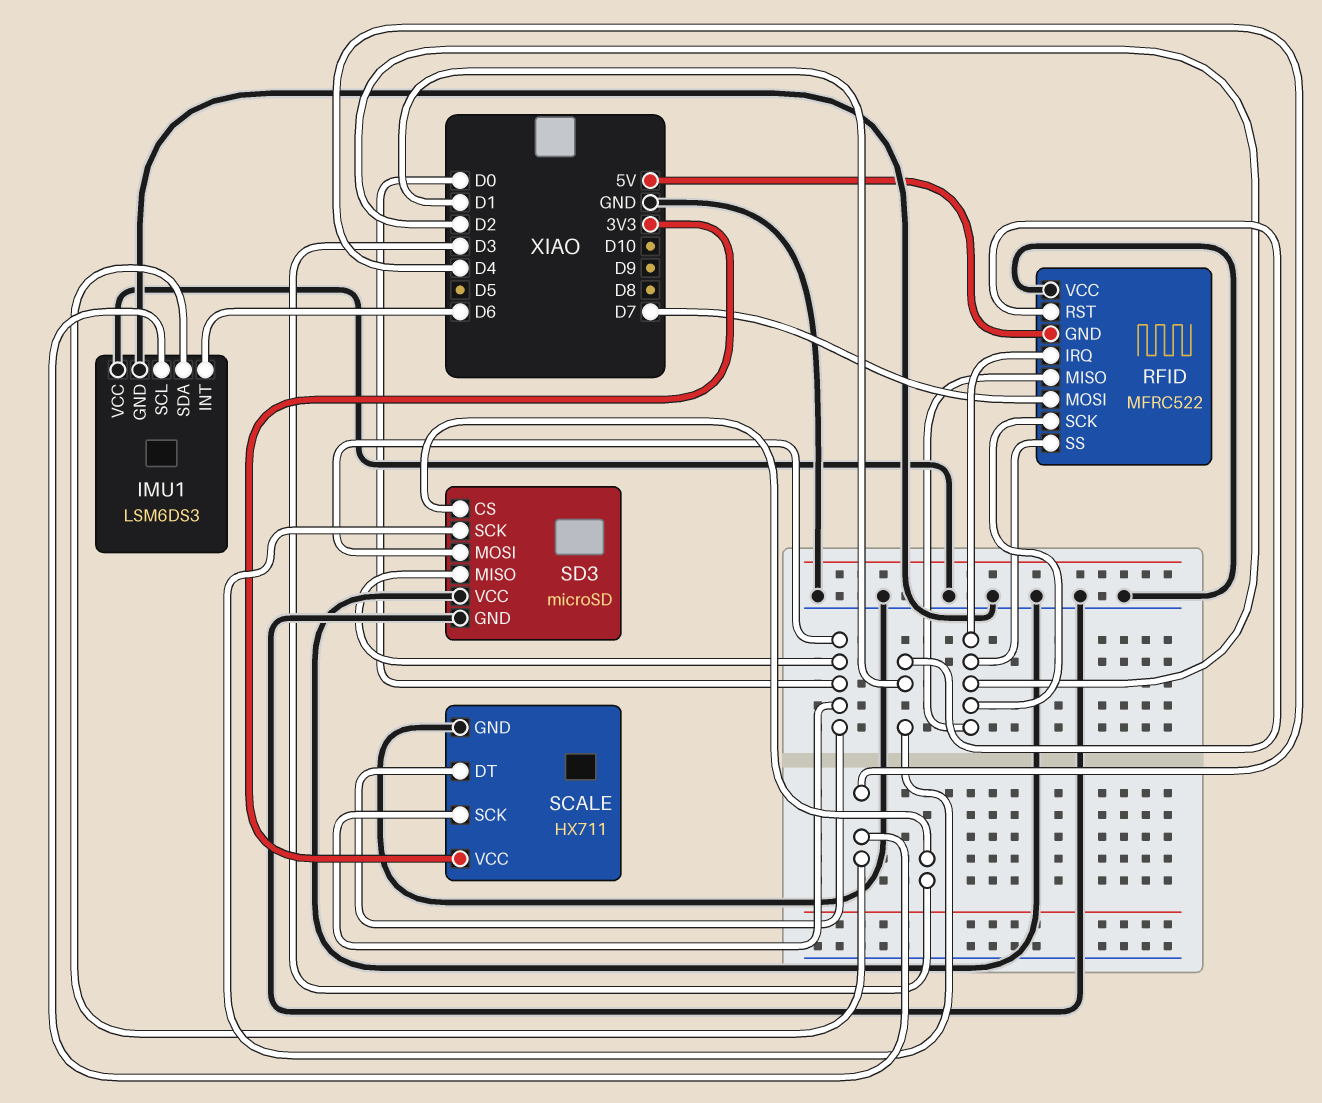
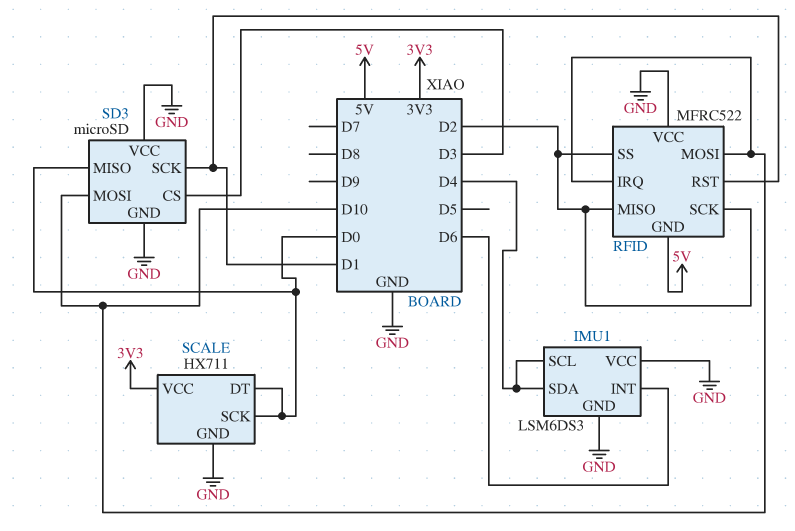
RFID pin IRQ: D2 -> D10
RFID pin MOSI: D7 -> D10
SD3 pin MOSI: D0 -> D10

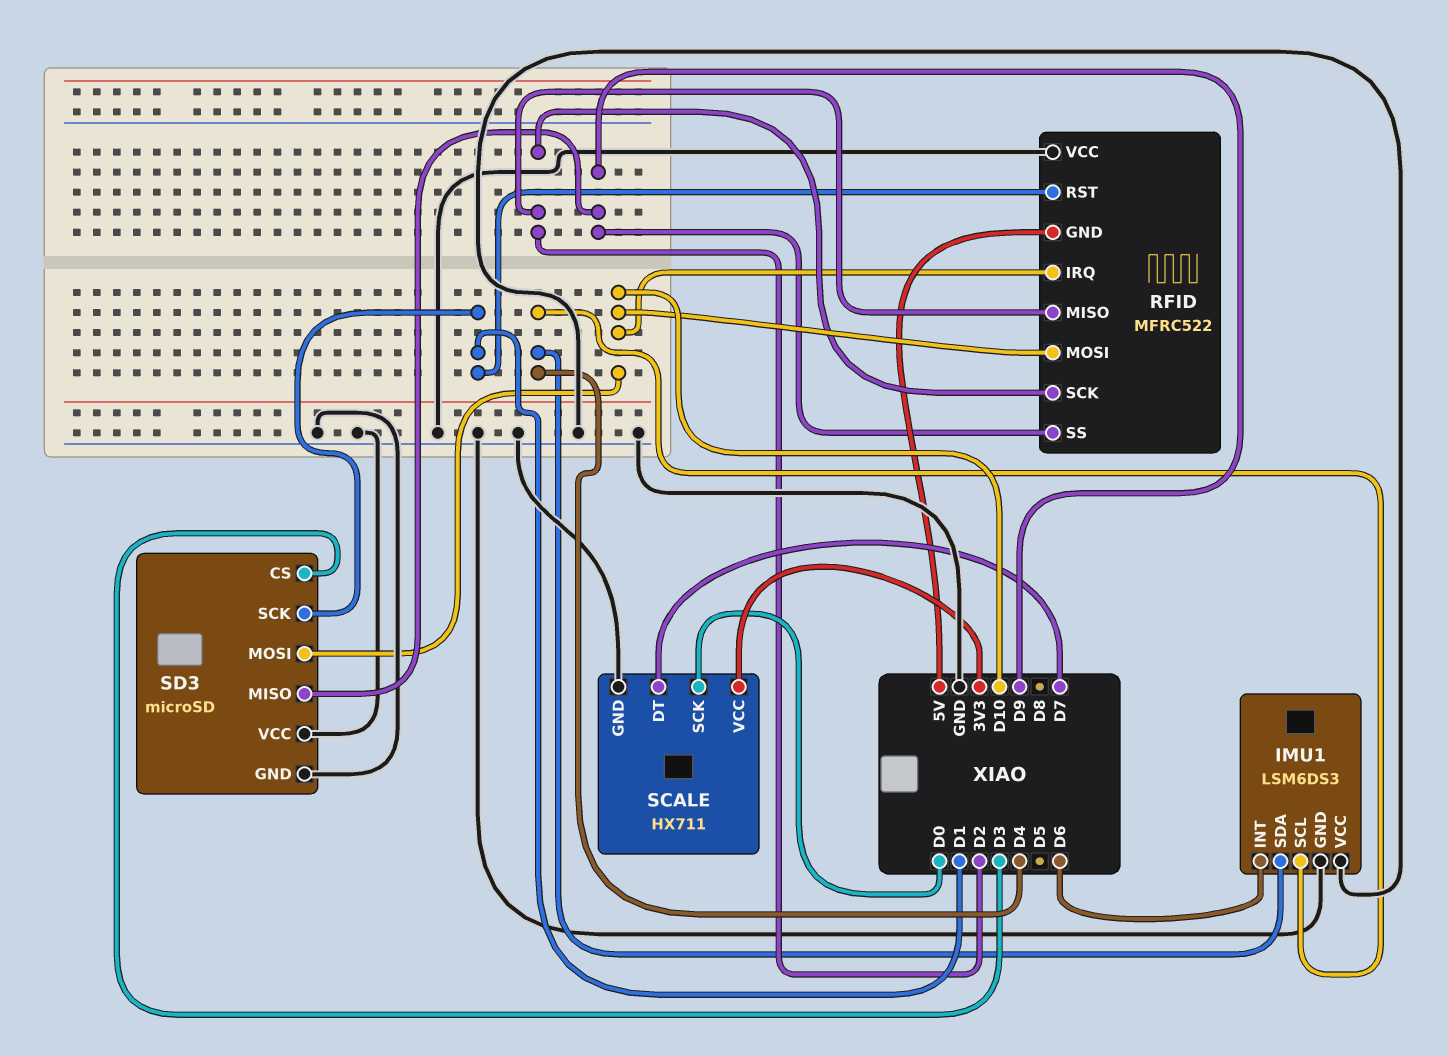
RFID pin SS: D2 -> D9
SCALE pin DT: D0 -> D7
SD3 pin MISO: D0 -> D9

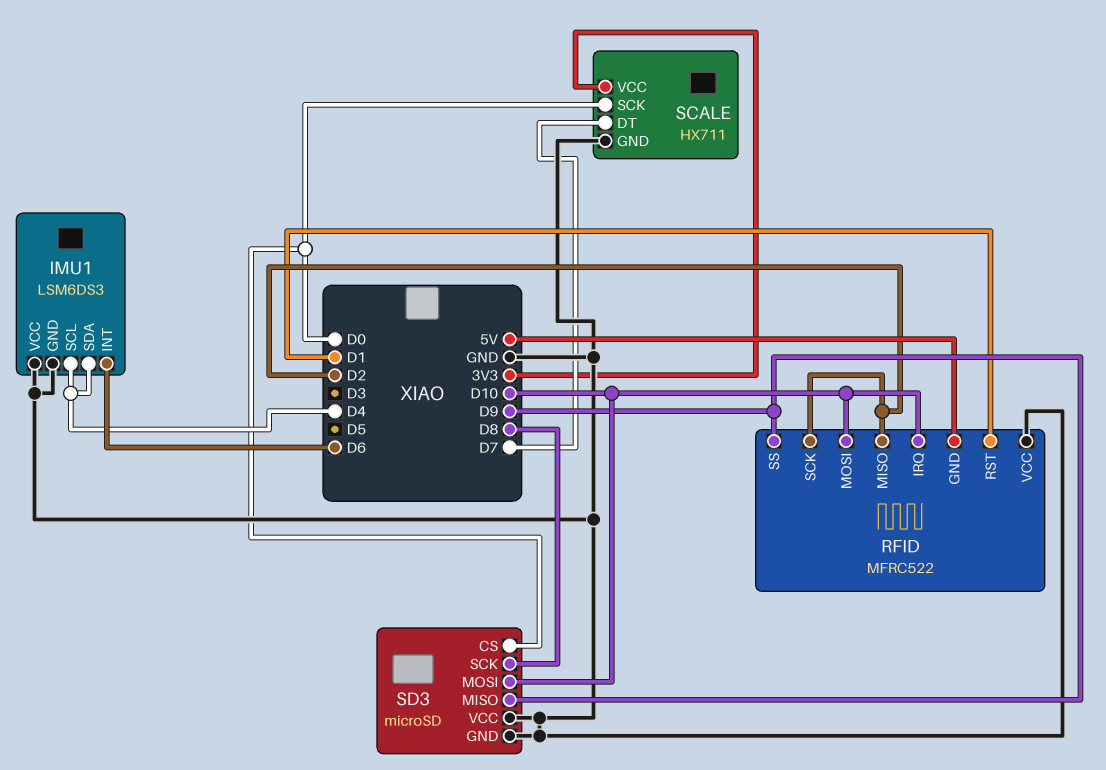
SD3 pin CS: D3 -> D0
SD3 pin SCK: D1 -> D8

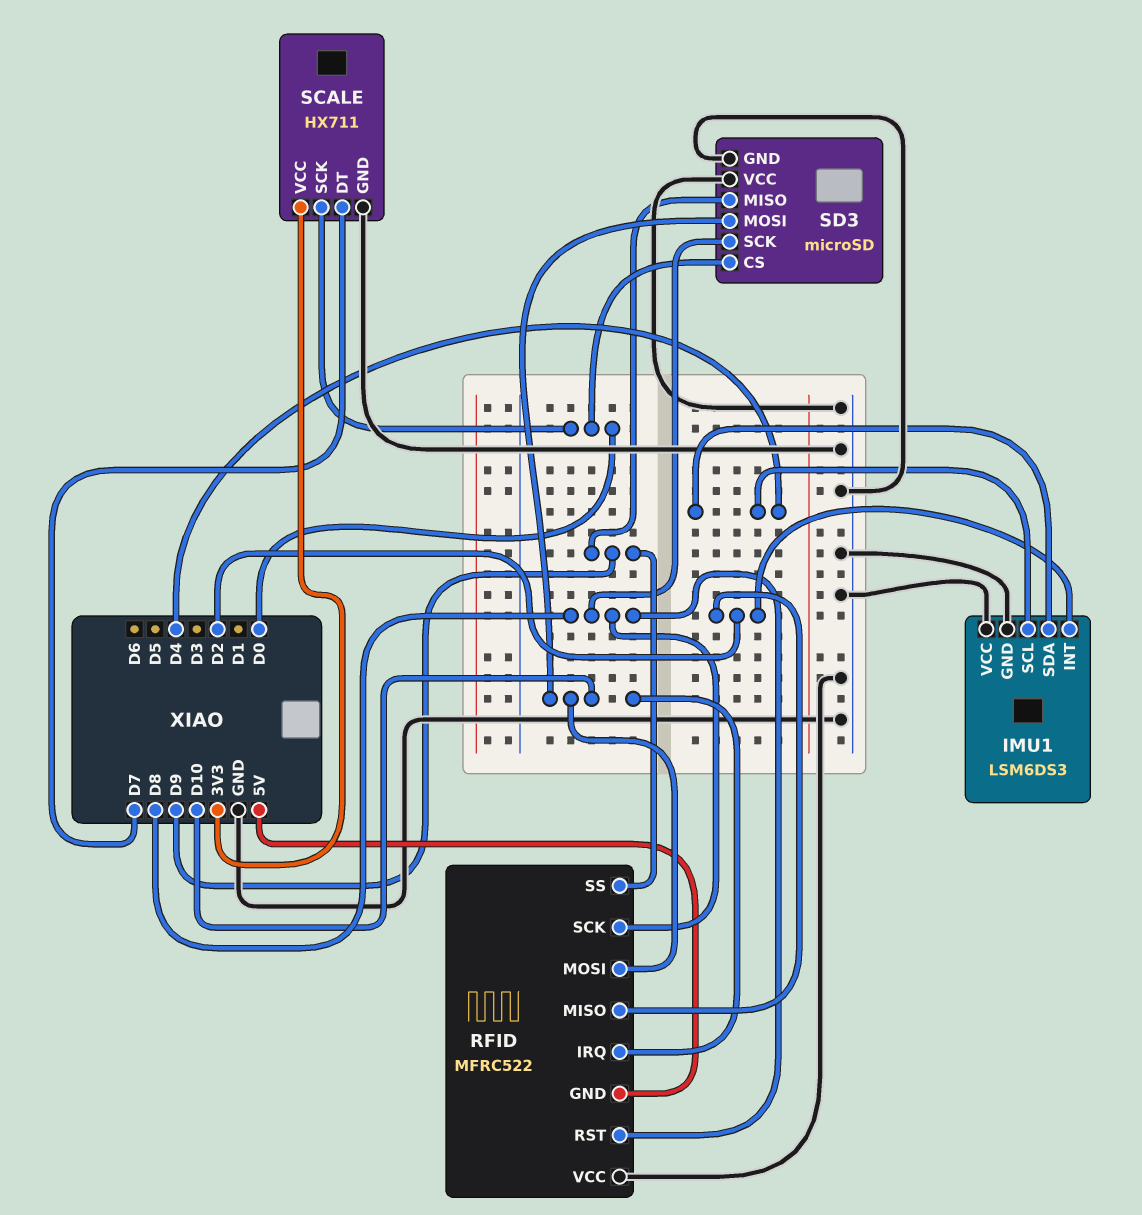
IMU1 pin INT: D6 -> D2
RFID pin RST: D1 -> D8
RFID pin SCK: D2 -> D8

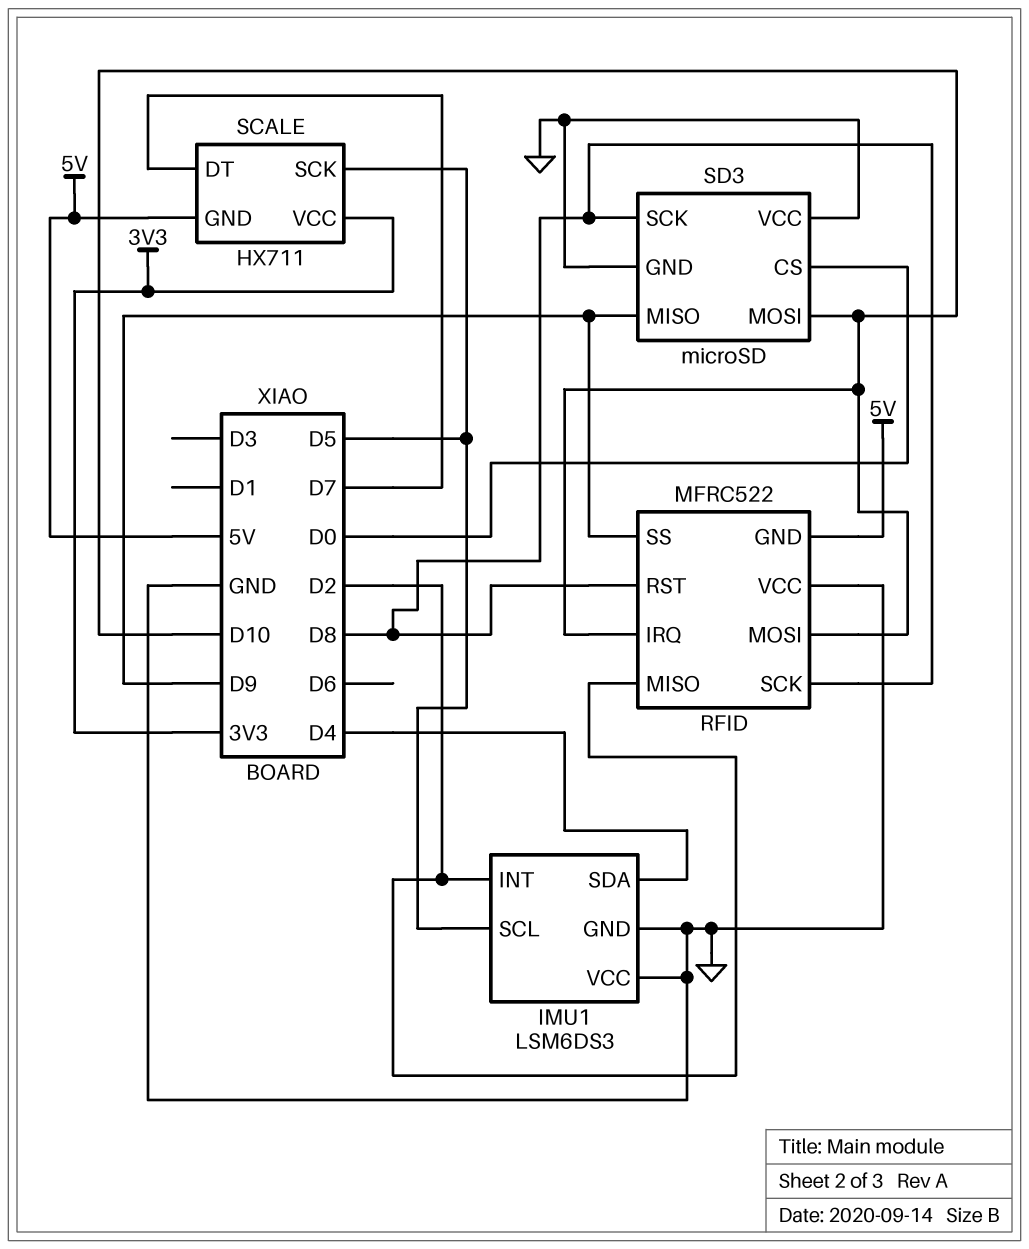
IMU1 pin SCL: D4 -> D5
SCALE pin GND: GND -> 5V
SCALE pin SCK: D0 -> D5

